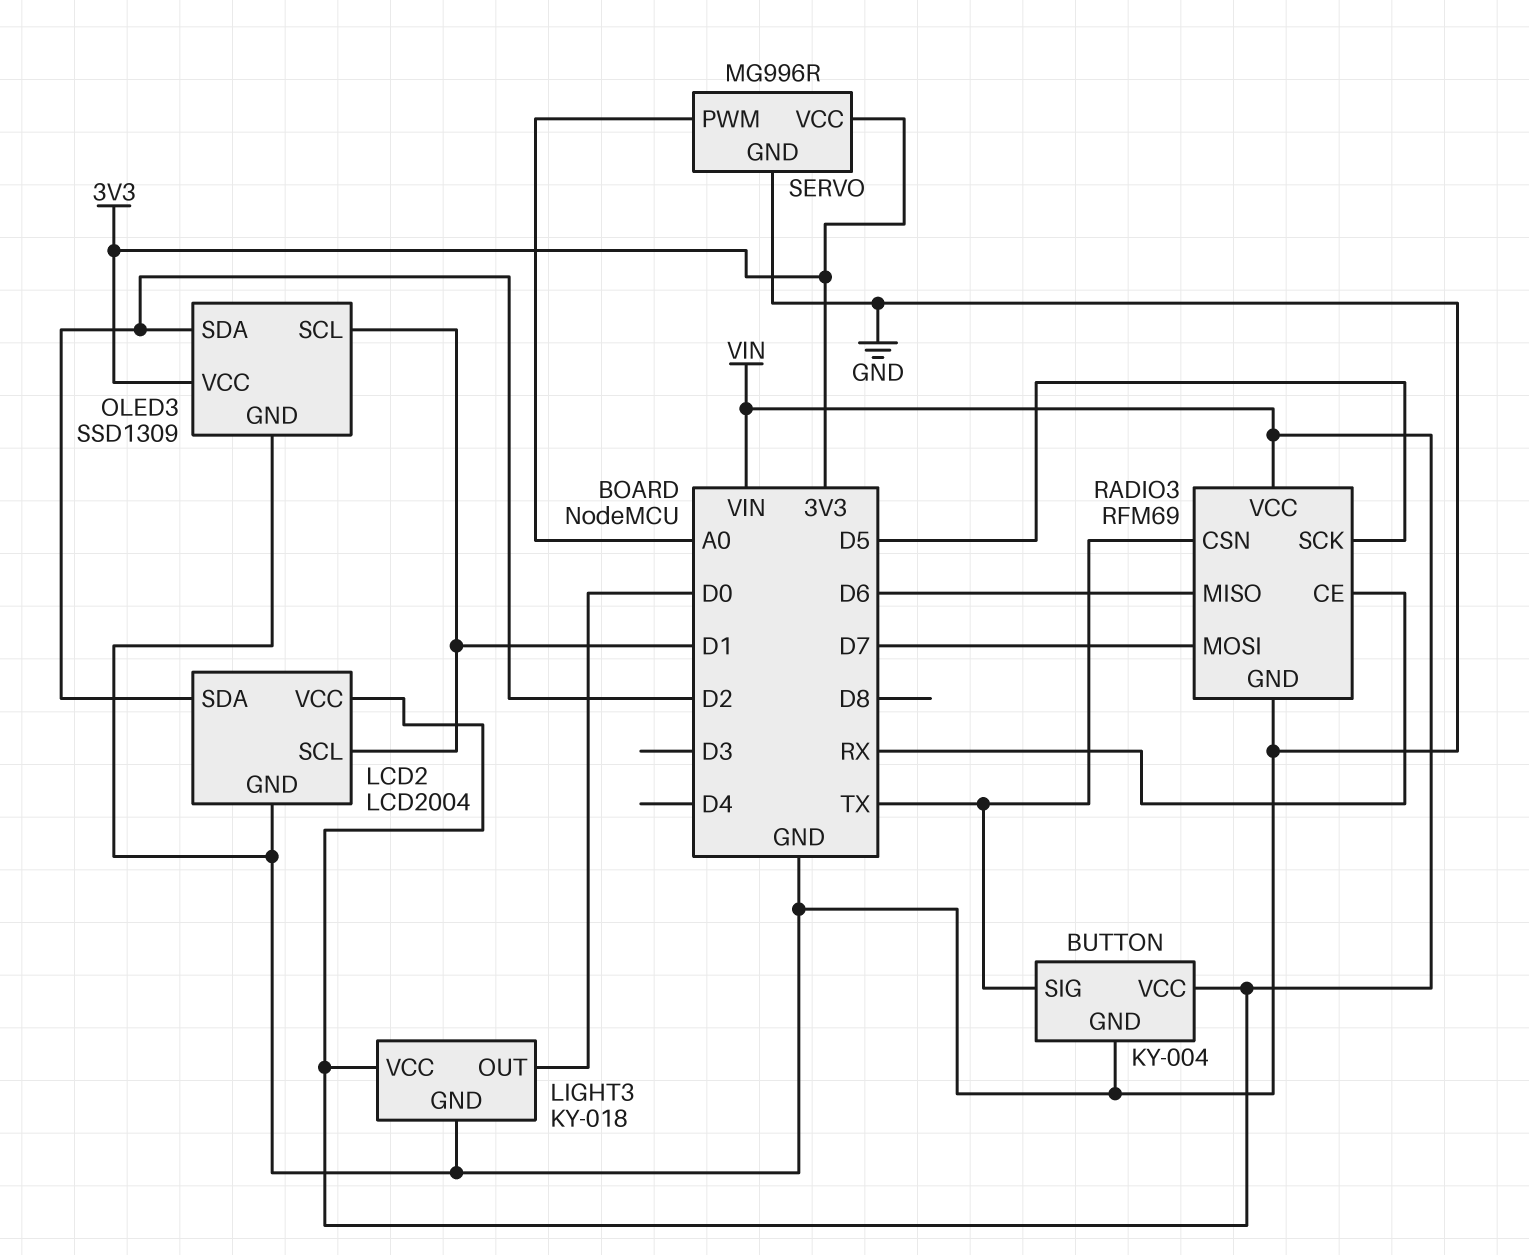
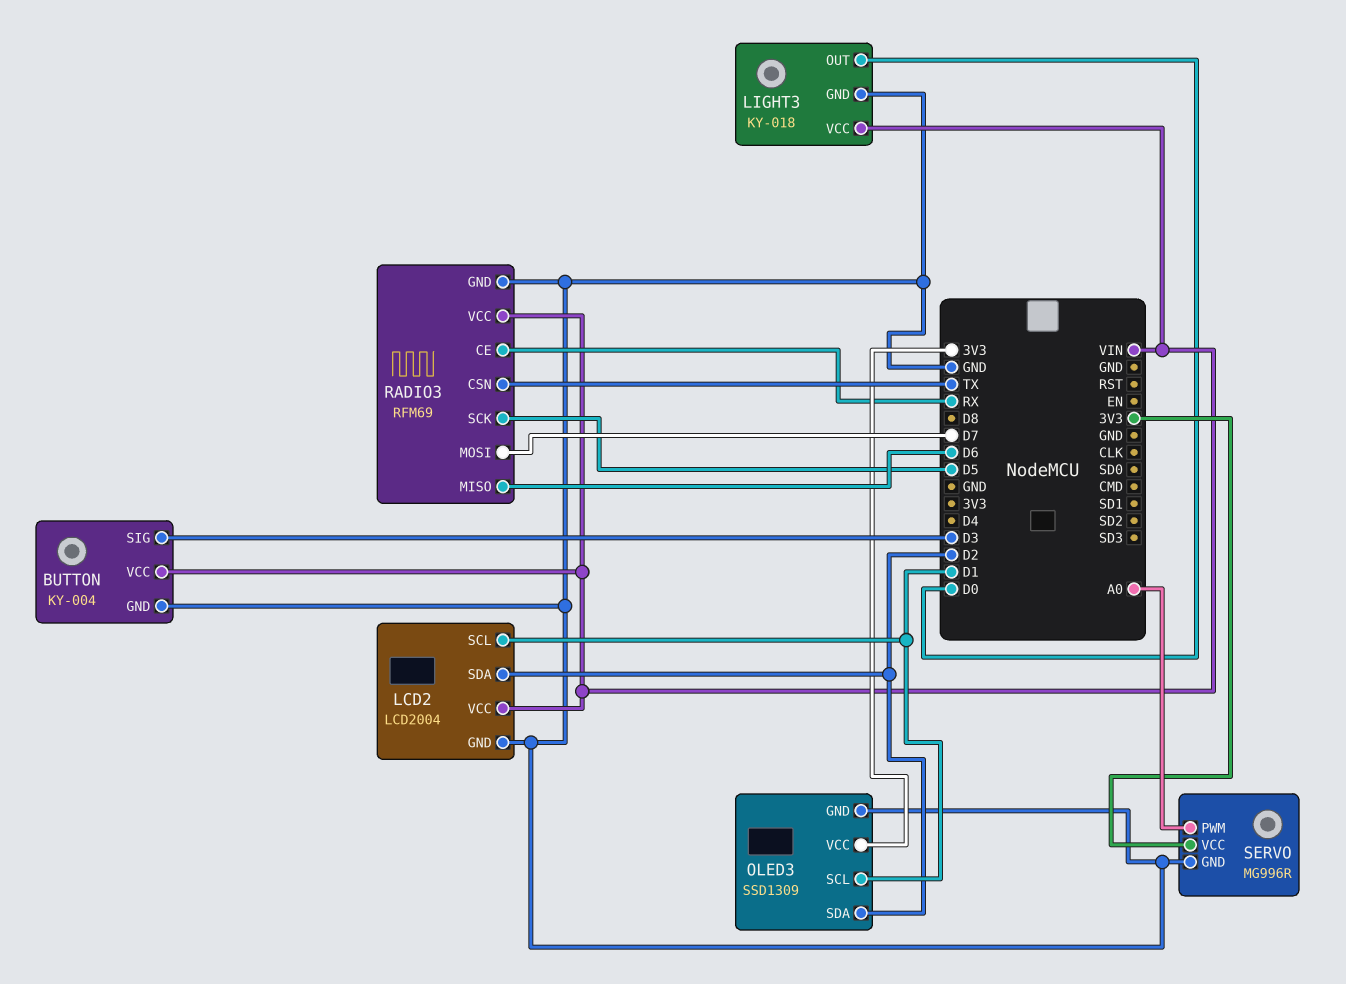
BUTTON pin SIG: TX -> D3

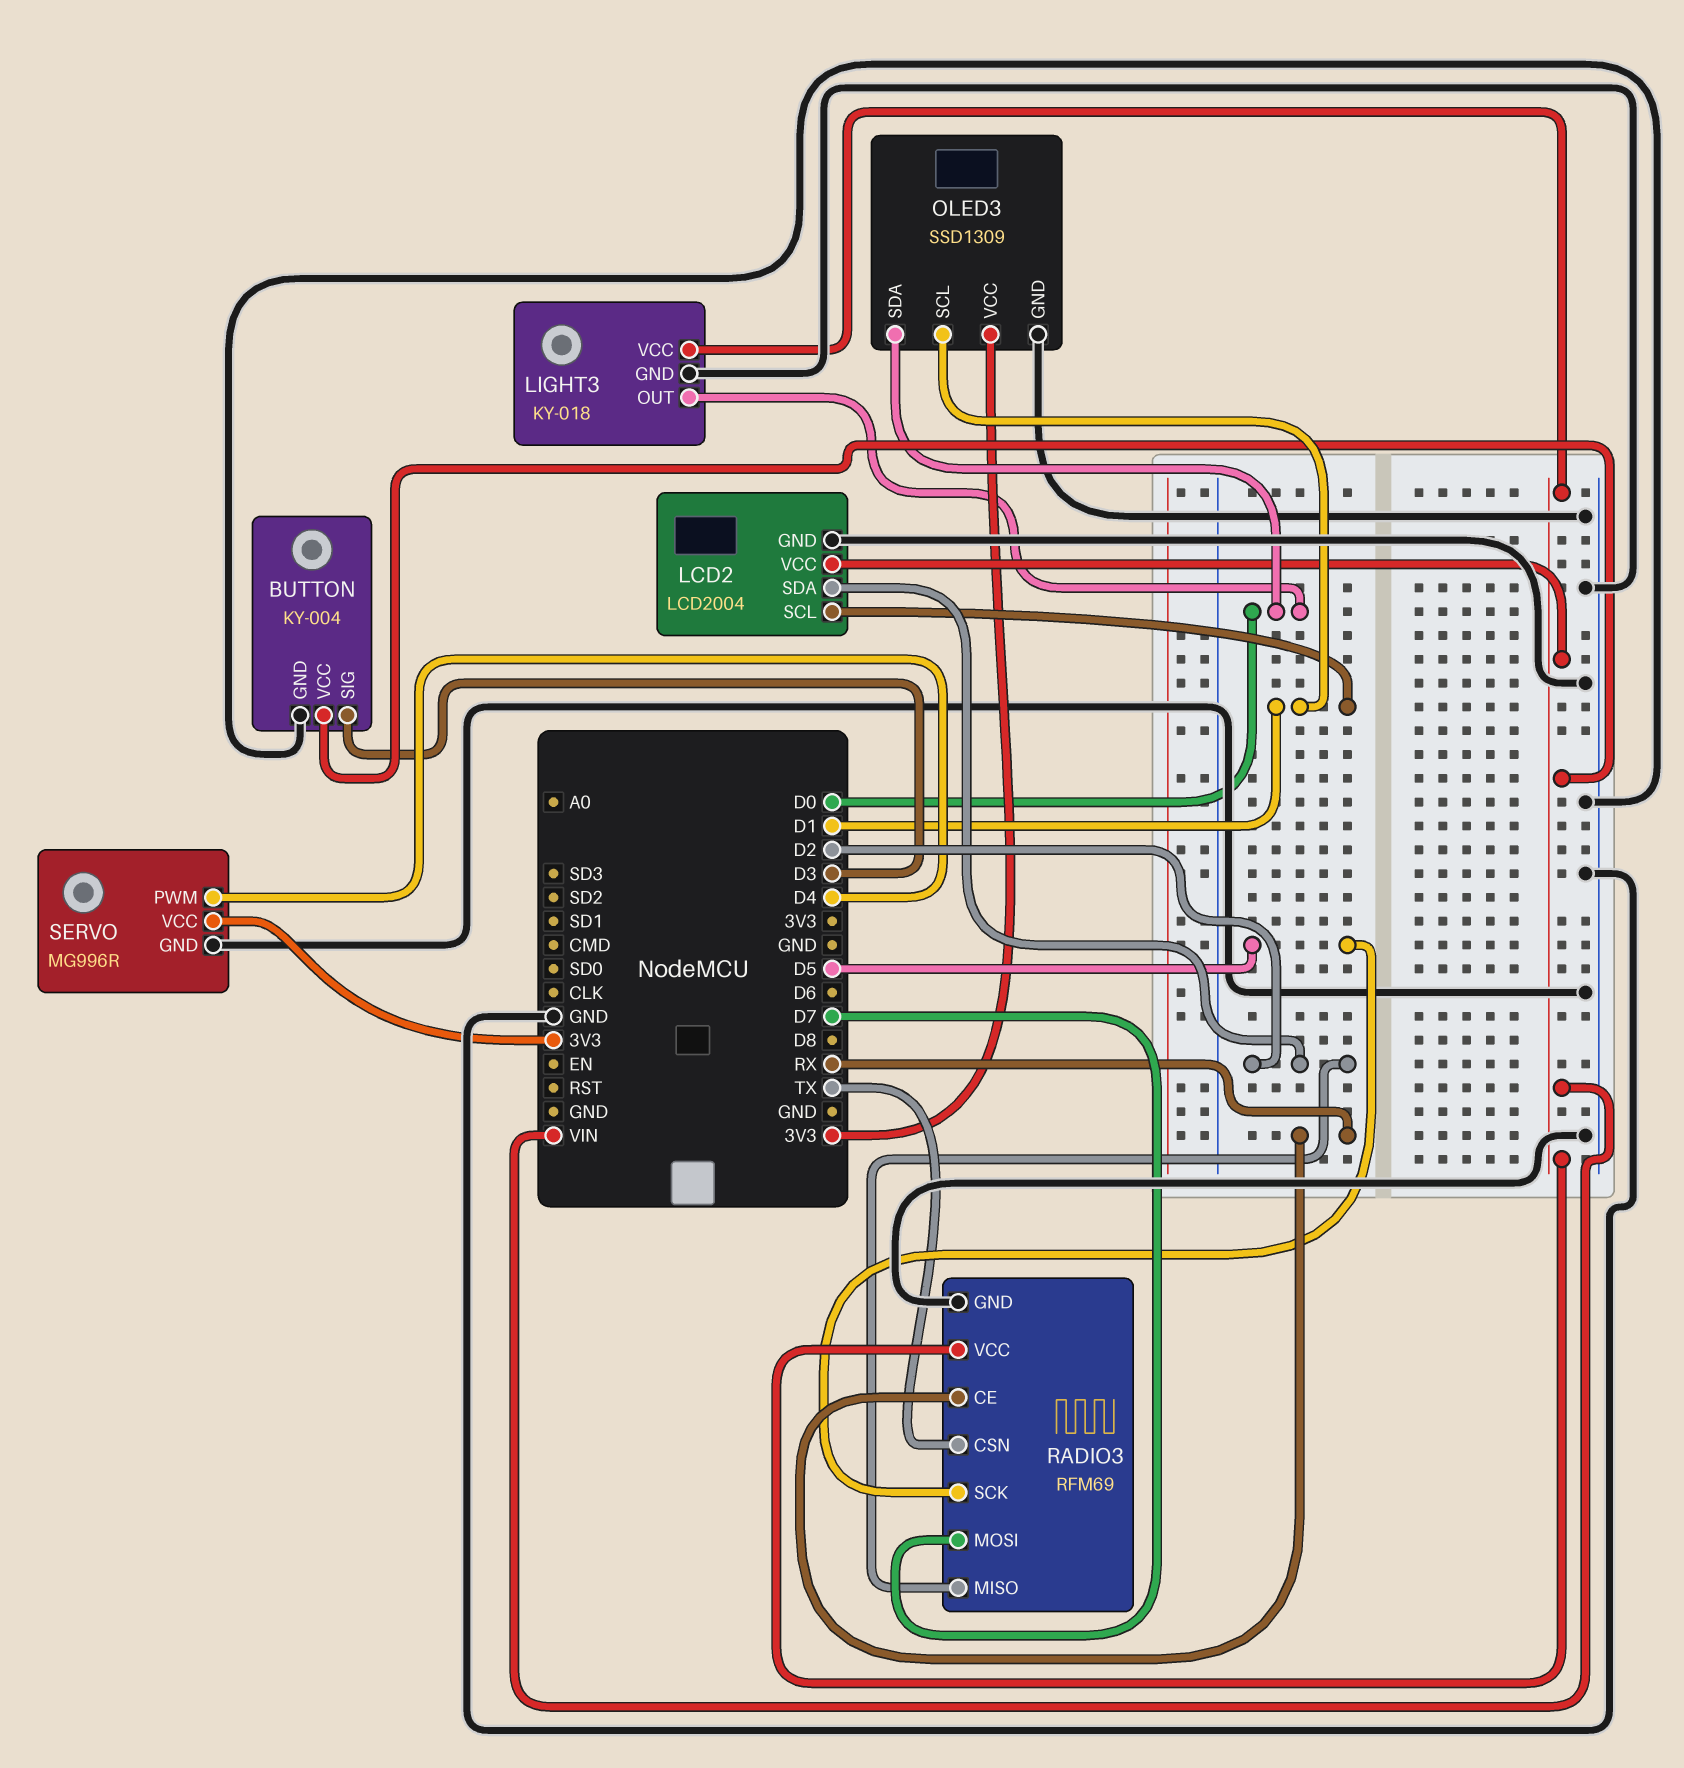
OLED3 pin SDA: D2 -> D0
RADIO3 pin MISO: D6 -> D2
SERVO pin PWM: A0 -> D4

